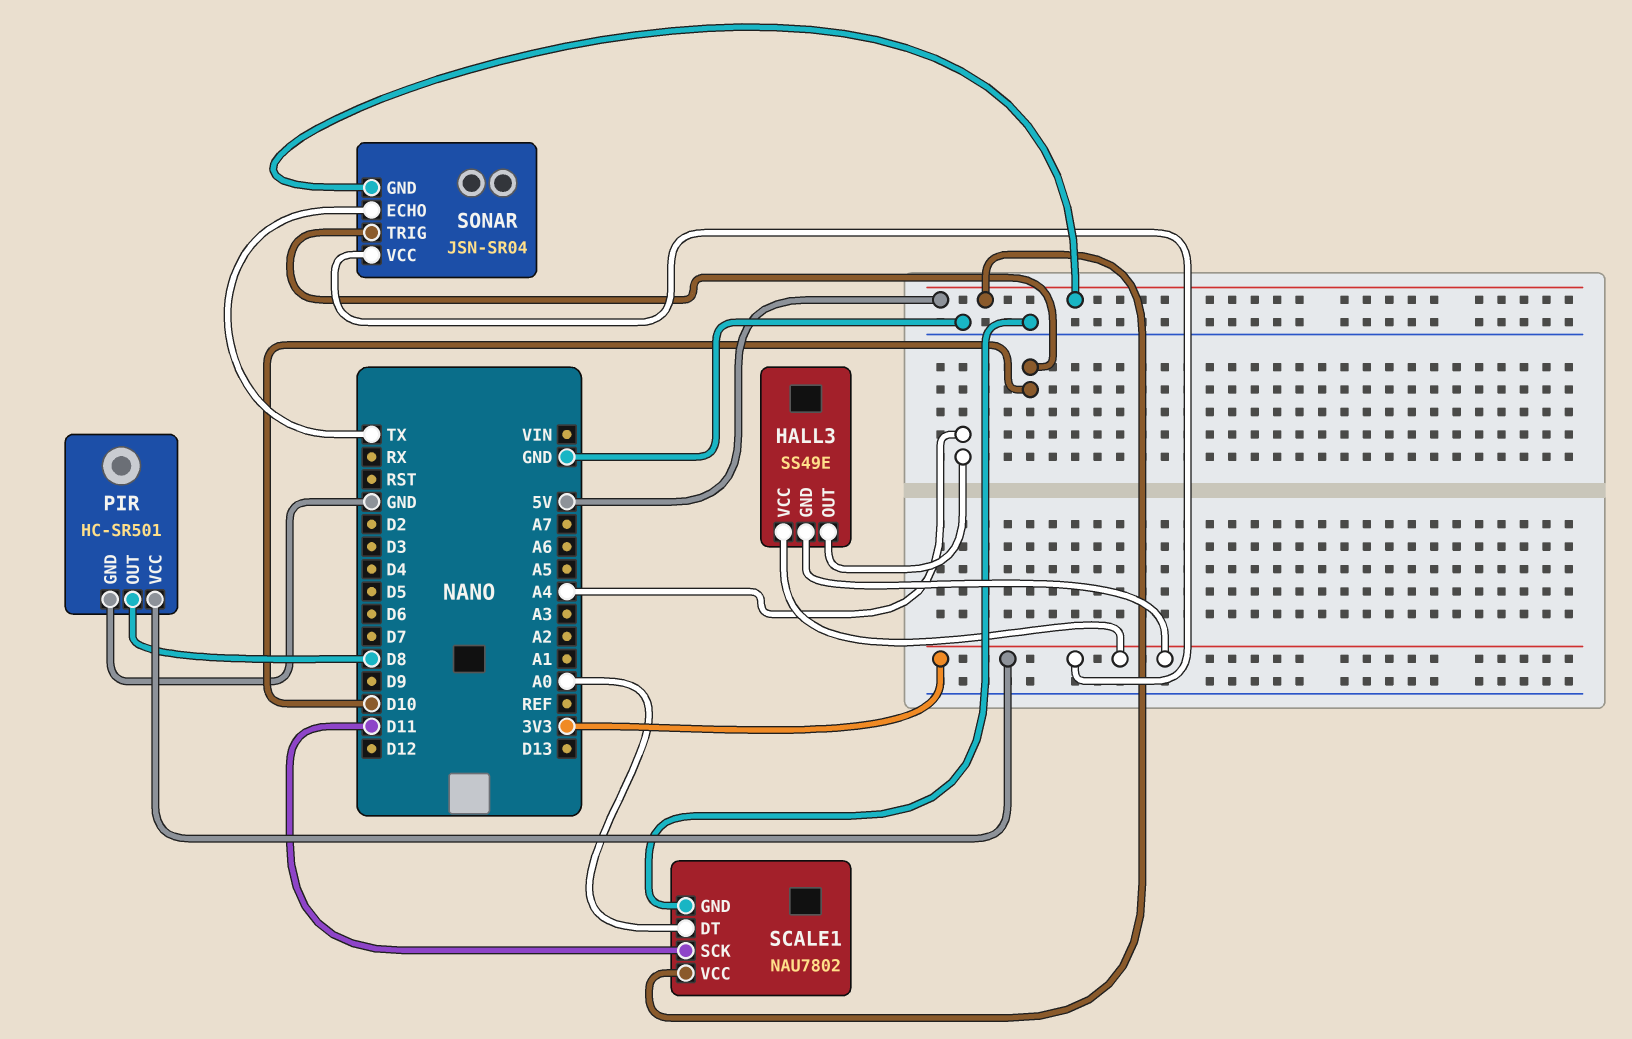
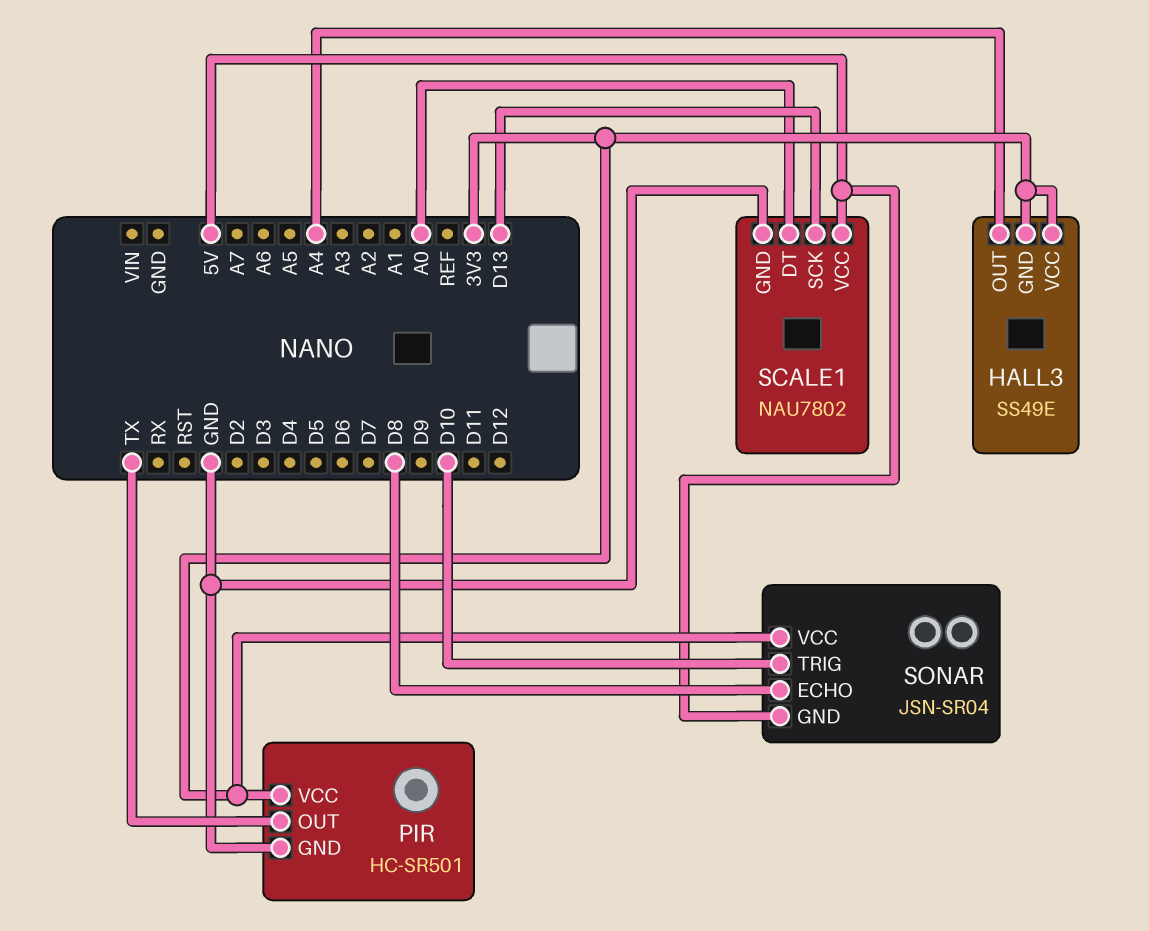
PIR pin OUT: D8 -> TX
SCALE1 pin SCK: D11 -> D13
SONAR pin ECHO: TX -> D8

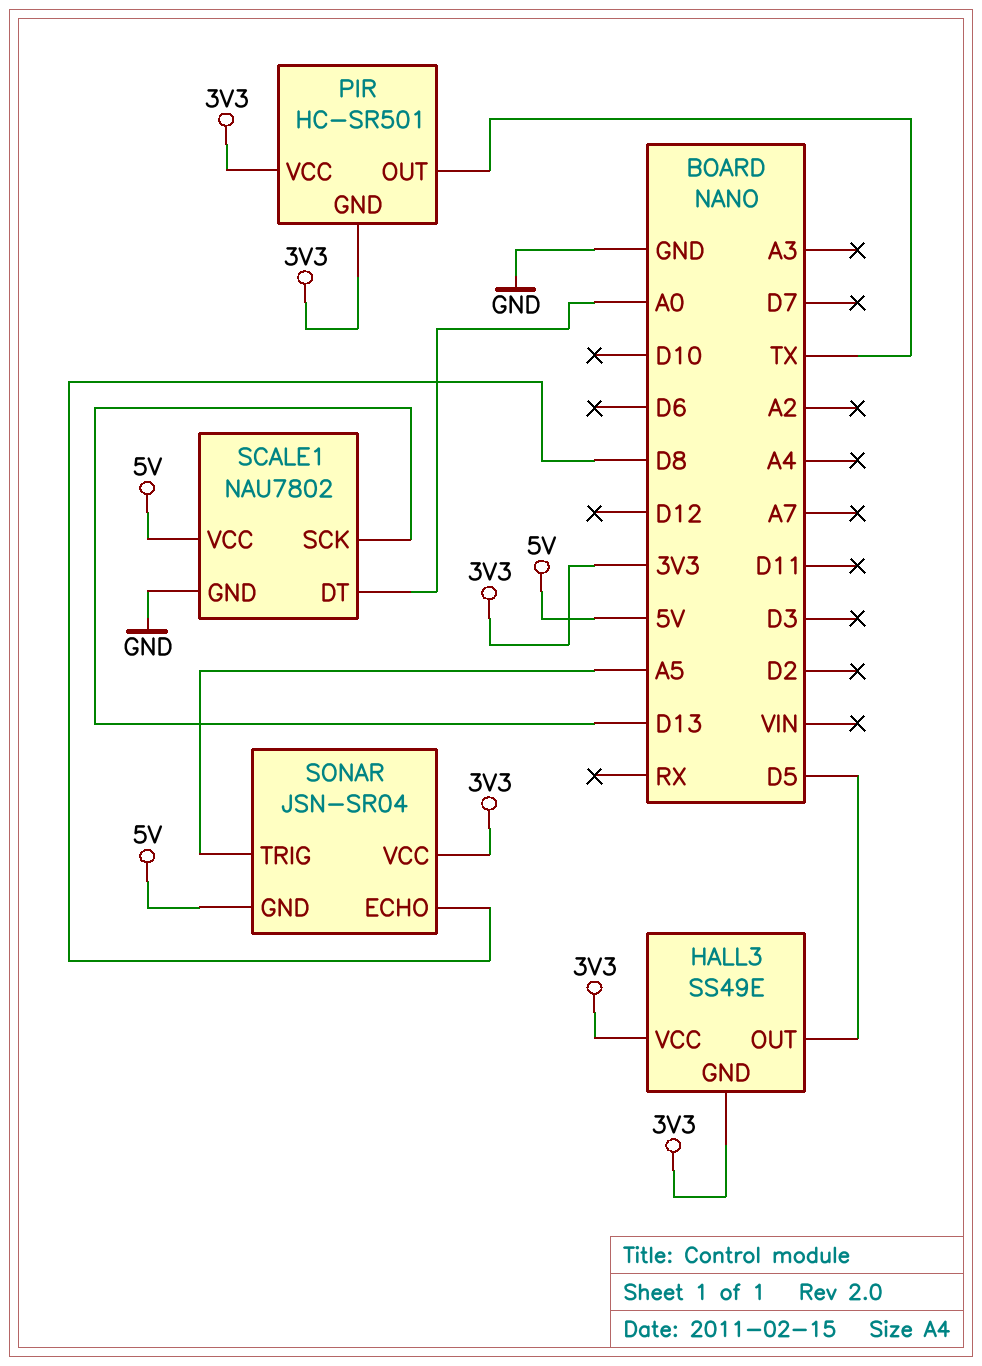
HALL3 pin OUT: A4 -> D5
PIR pin GND: GND -> 3V3
SONAR pin TRIG: D10 -> A5

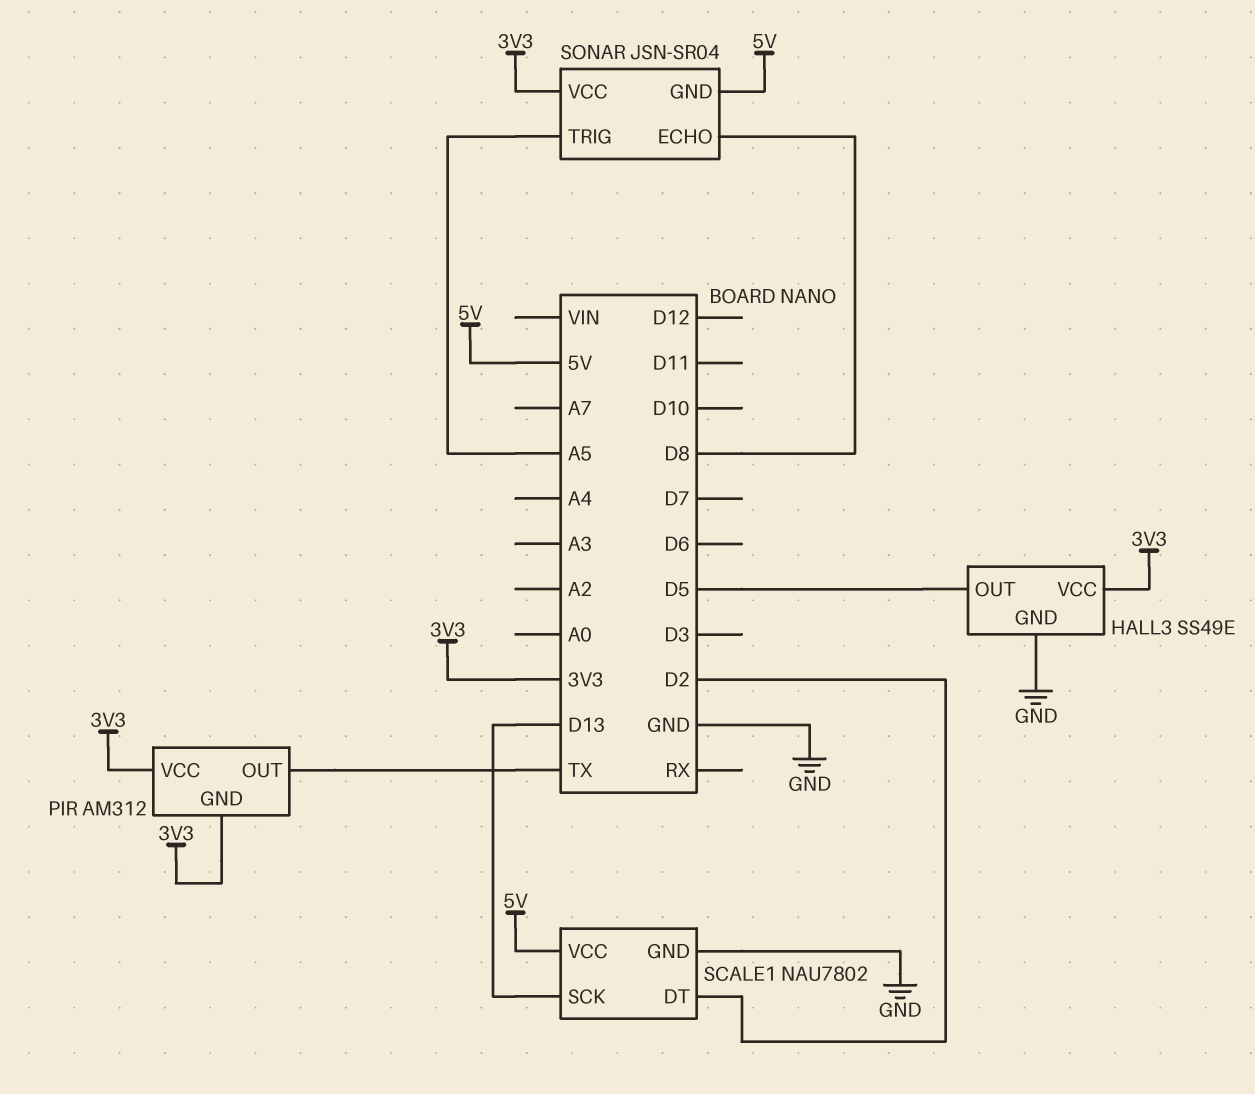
HALL3 pin GND: 3V3 -> GND
PIR: HC-SR501 -> AM312
SCALE1 pin DT: A0 -> D2

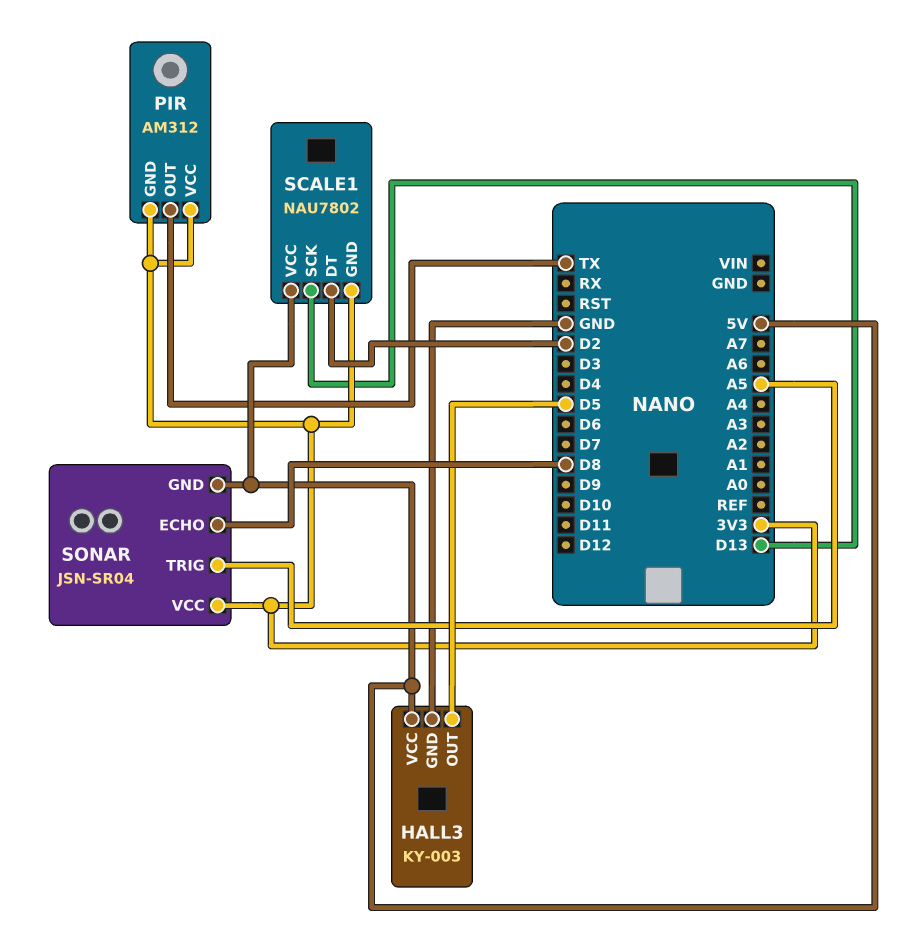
HALL3: SS49E -> KY-003
HALL3 pin VCC: 3V3 -> 5V
SCALE1 pin GND: GND -> 3V3

